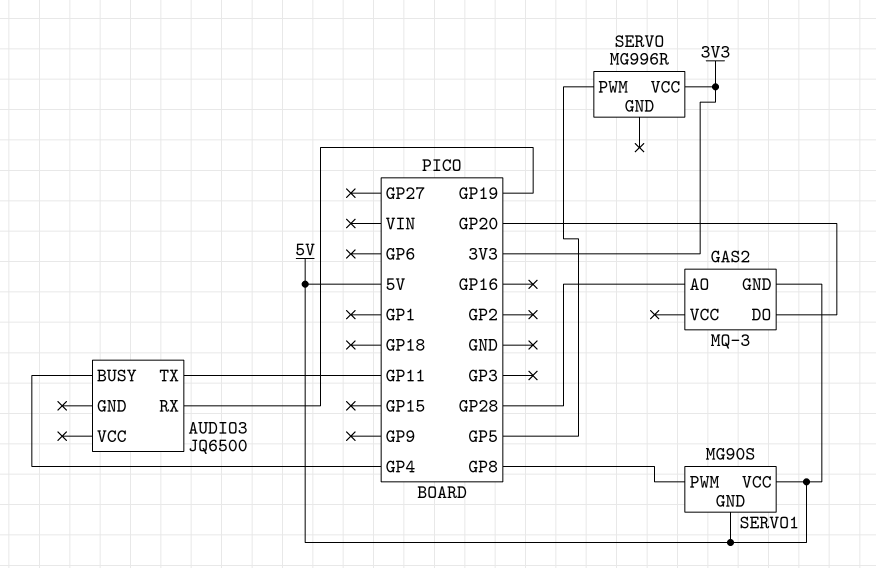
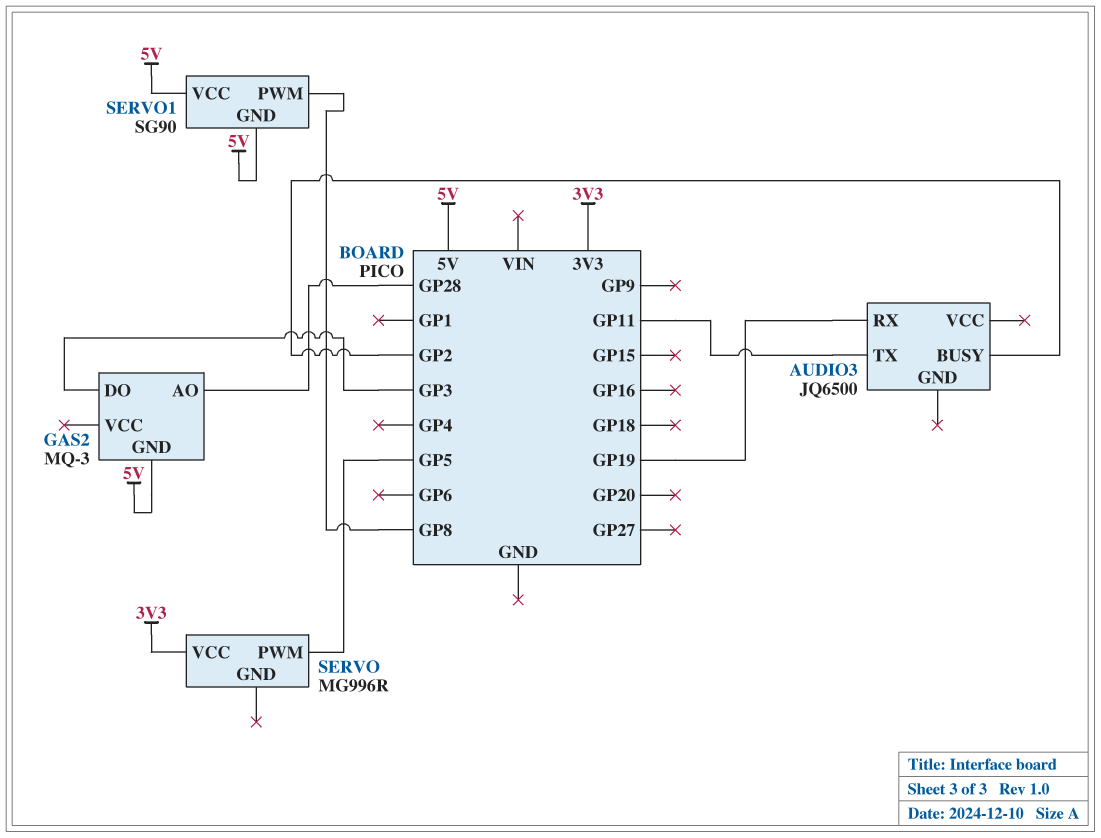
AUDIO3 pin BUSY: GP4 -> GP2
GAS2 pin DO: GP20 -> GP3
SERVO1: MG90S -> SG90

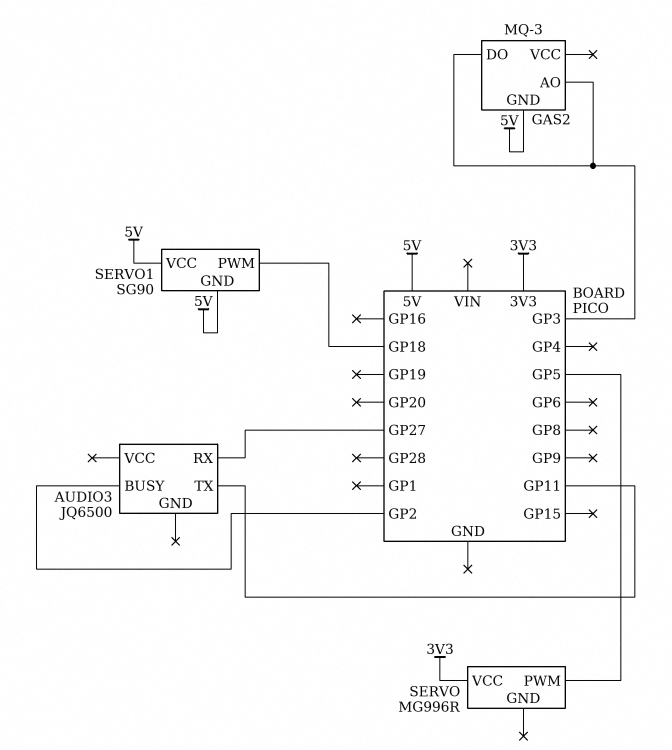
AUDIO3 pin RX: GP19 -> GP27
GAS2 pin AO: GP28 -> GP3
SERVO1 pin PWM: GP8 -> GP18

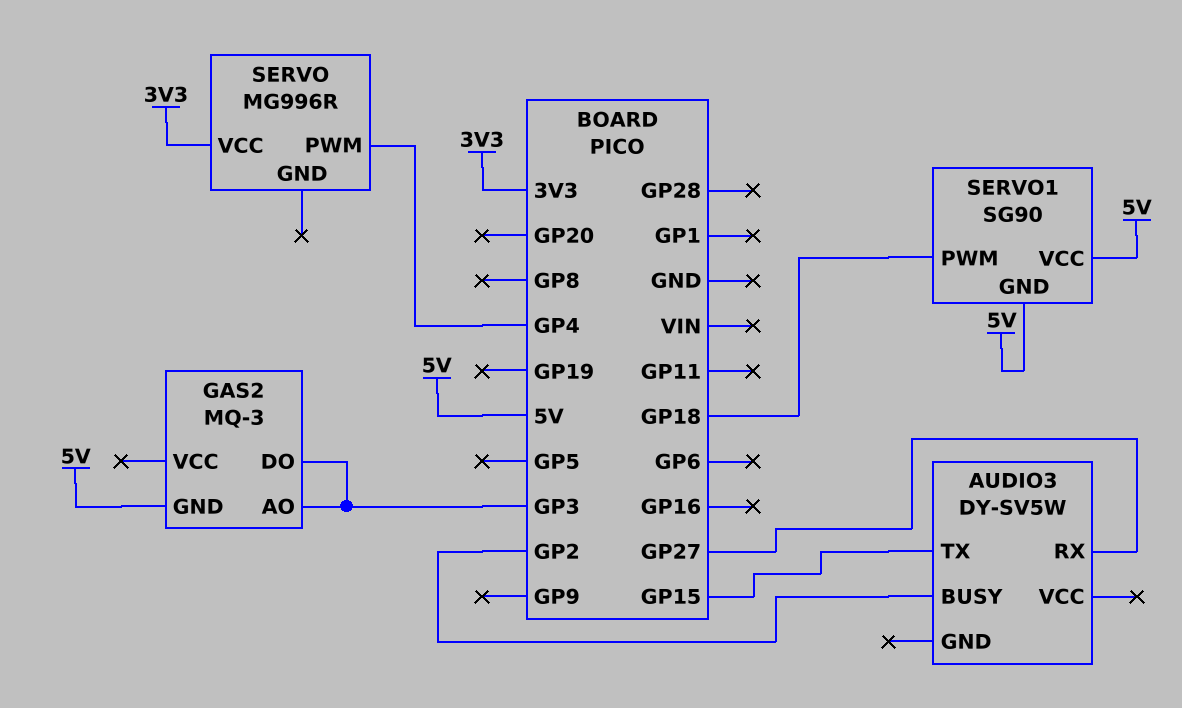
AUDIO3: JQ6500 -> DY-SV5W
AUDIO3 pin TX: GP11 -> GP15
SERVO pin PWM: GP5 -> GP4

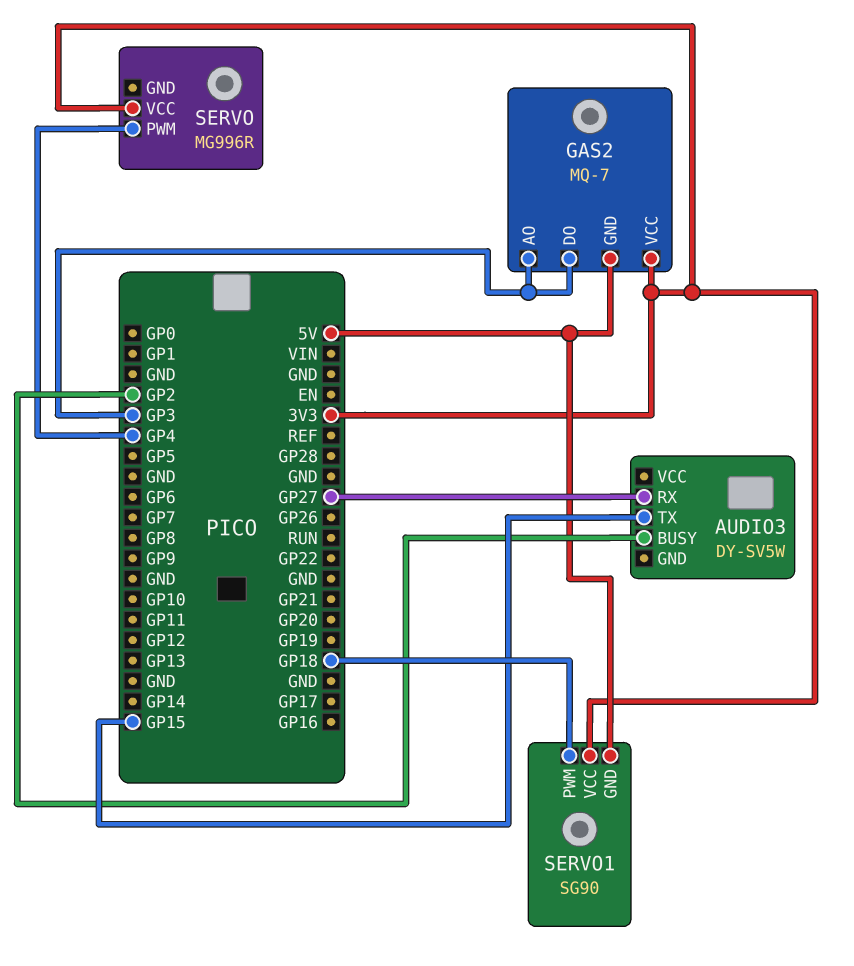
GAS2: MQ-3 -> MQ-7
GAS2 pin VCC: none -> 3V3
SERVO1 pin VCC: 5V -> 3V3

